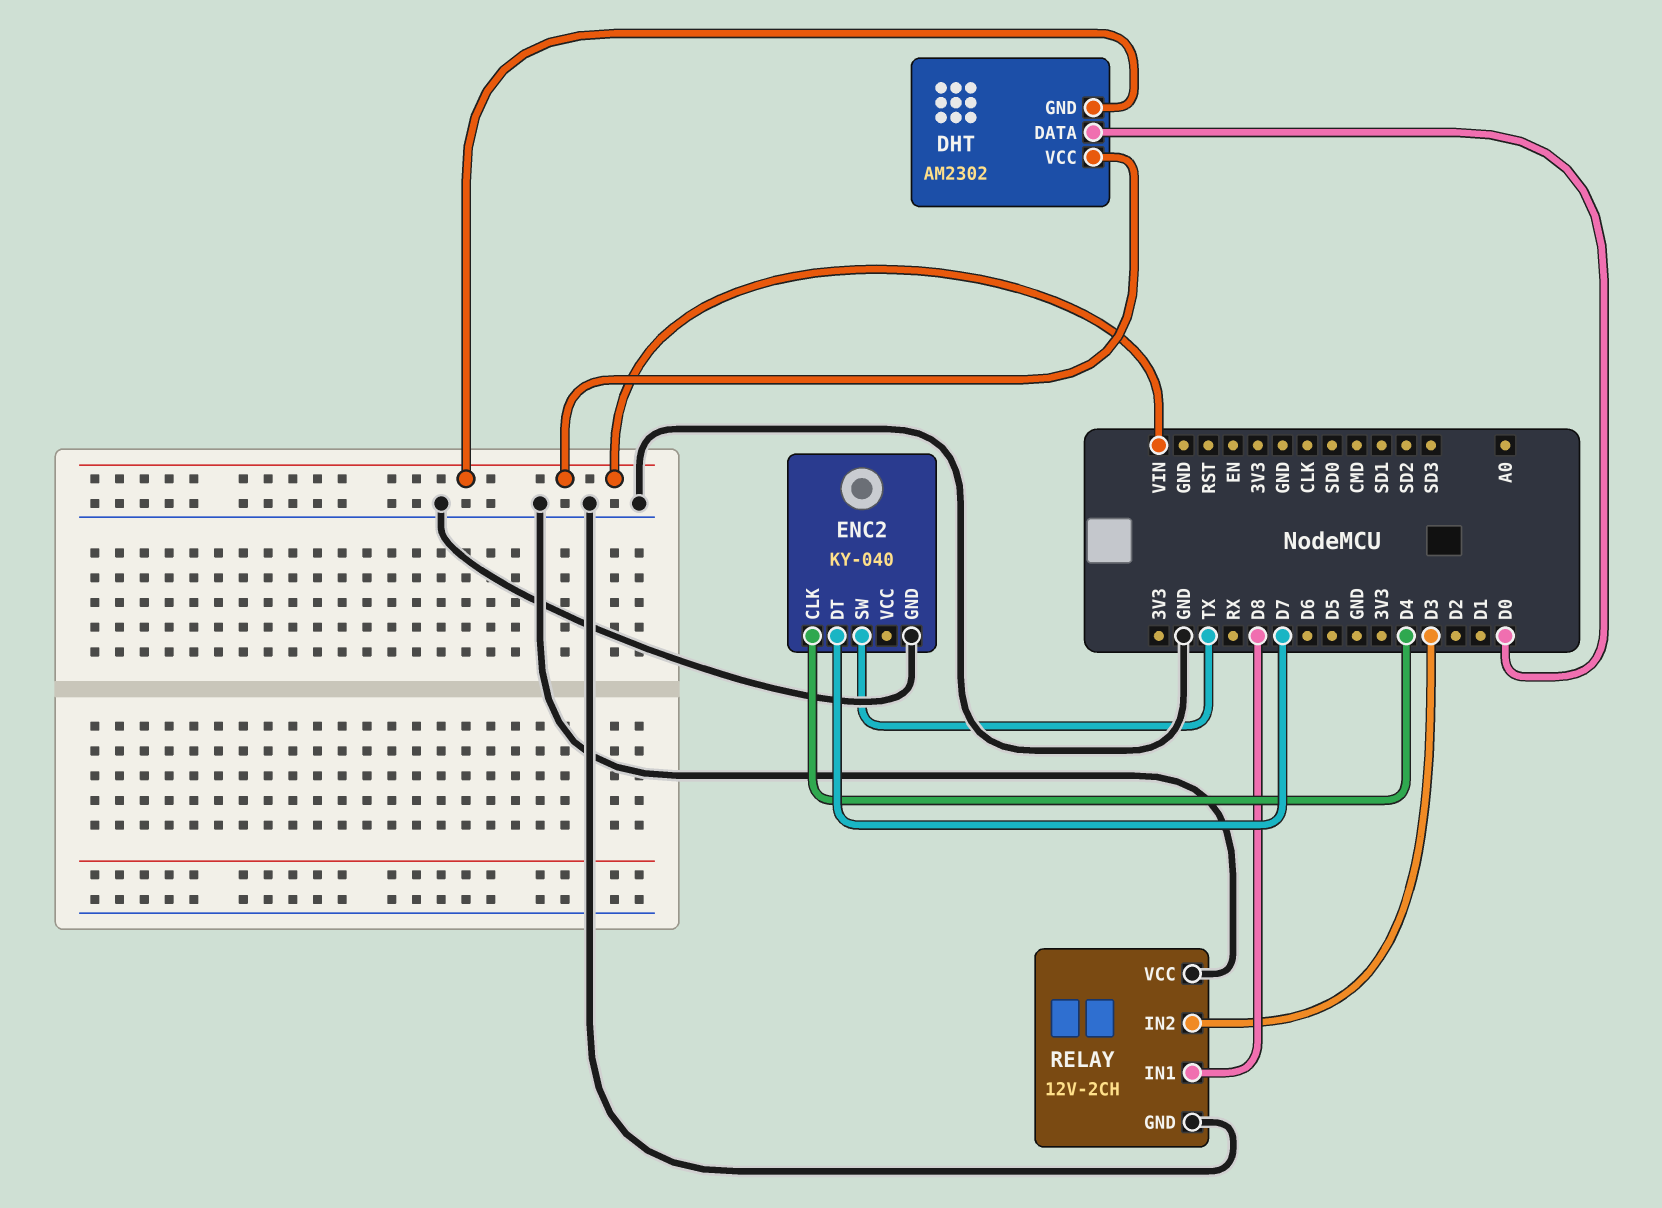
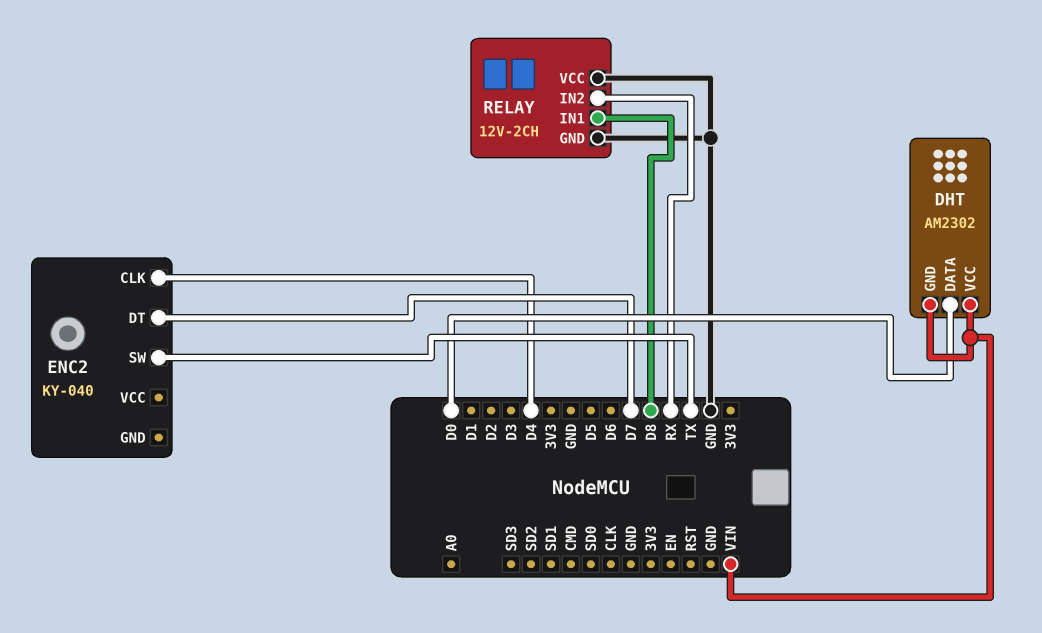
ENC2 pin GND: GND -> none
RELAY pin IN2: D3 -> RX

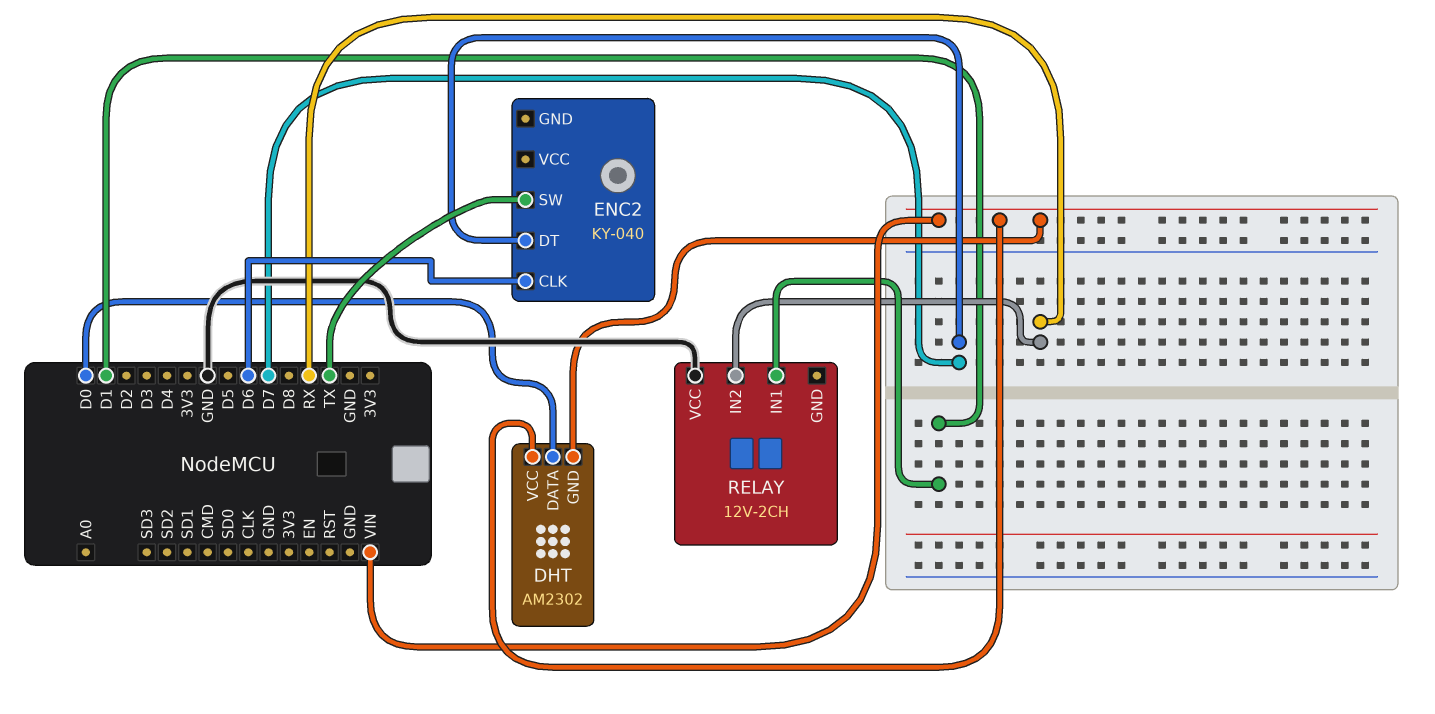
ENC2 pin CLK: D4 -> D6
RELAY pin GND: GND -> none
RELAY pin IN1: D8 -> D1

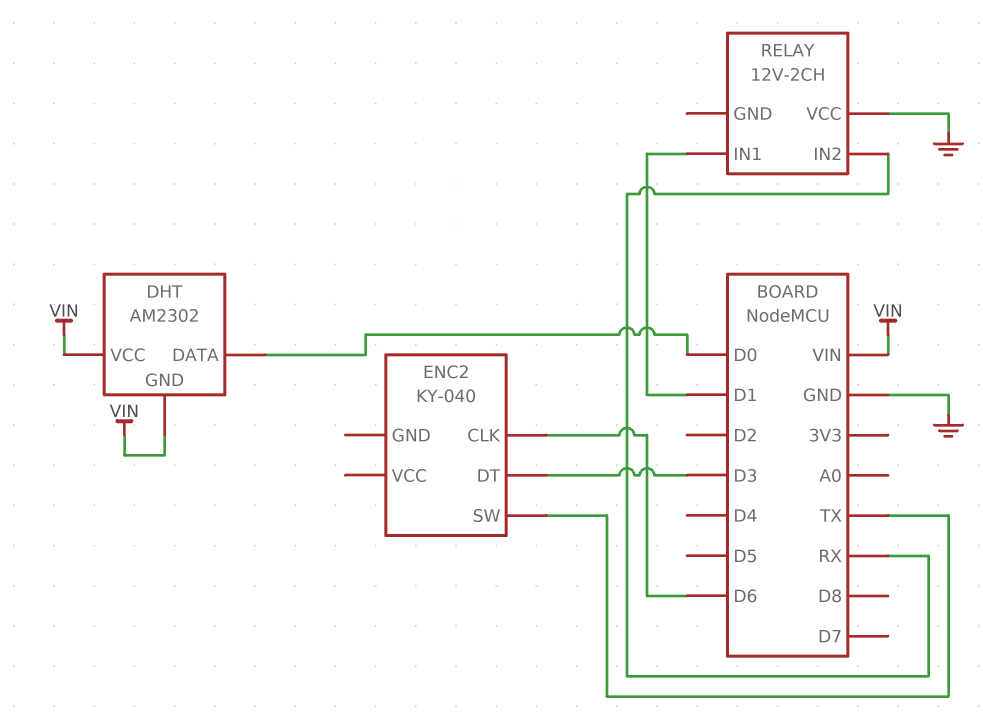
ENC2 pin DT: D7 -> D3

